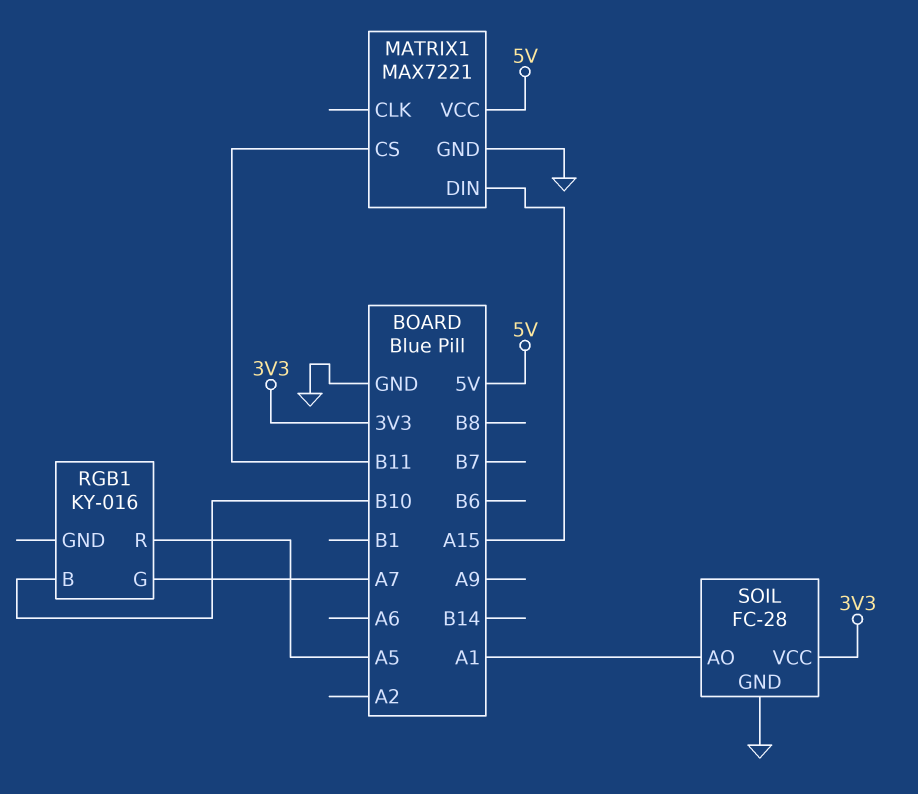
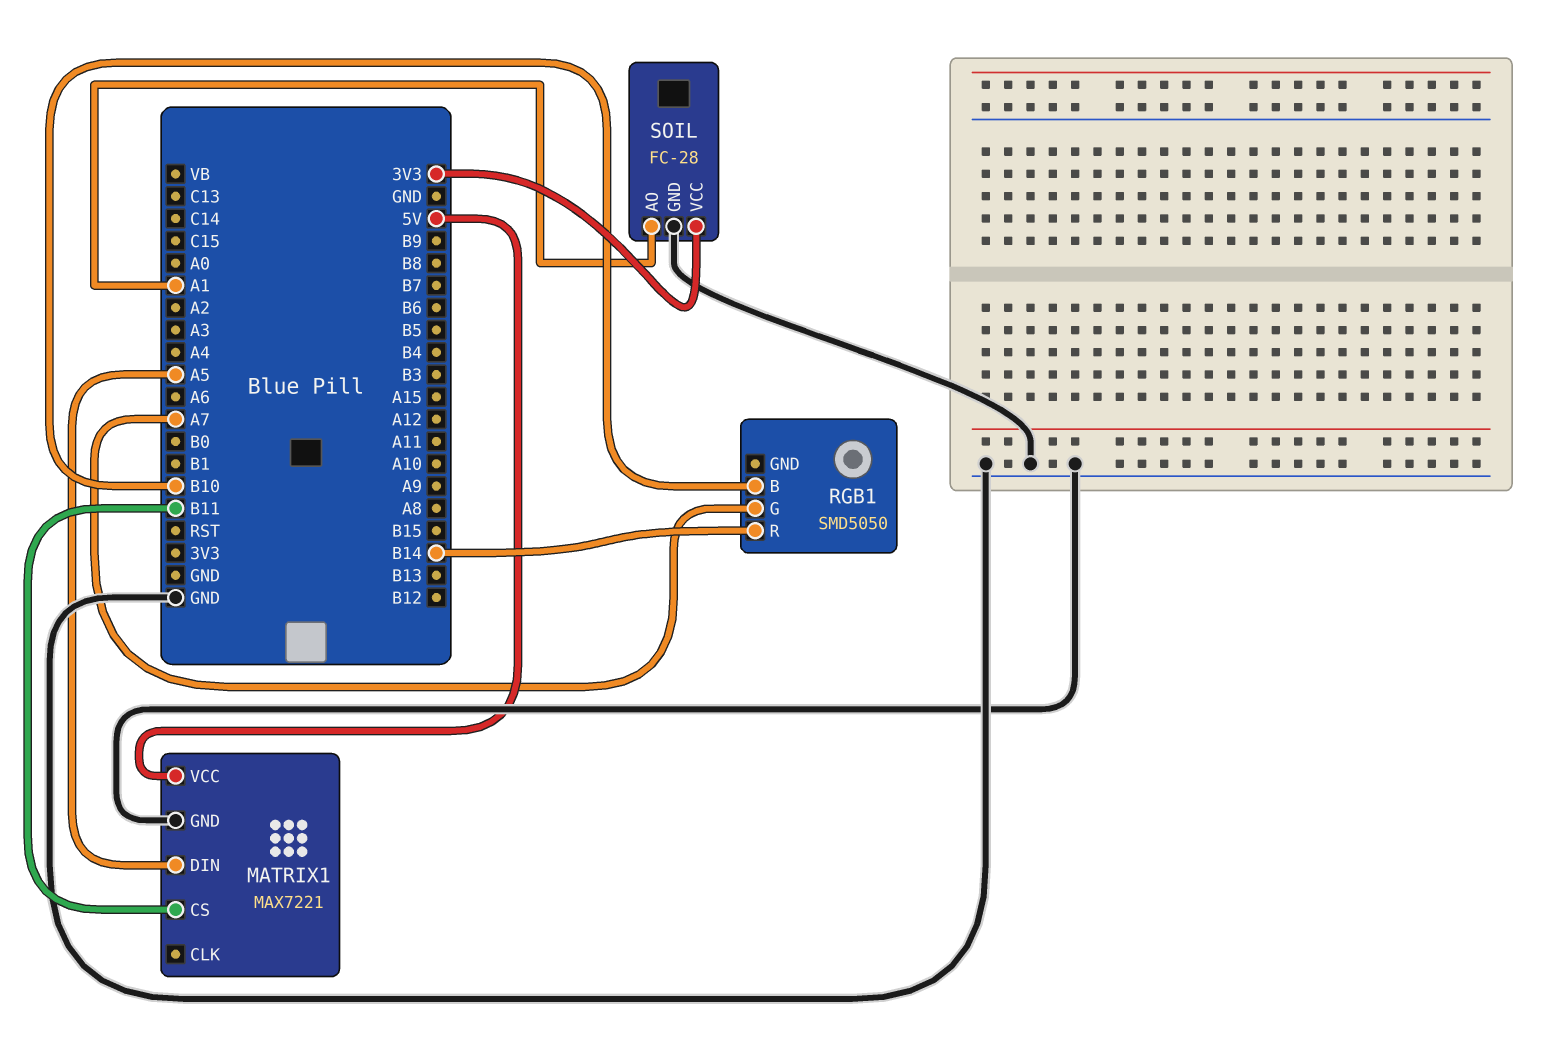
MATRIX1 pin DIN: A15 -> A5
RGB1: KY-016 -> SMD5050
RGB1 pin R: A5 -> B14

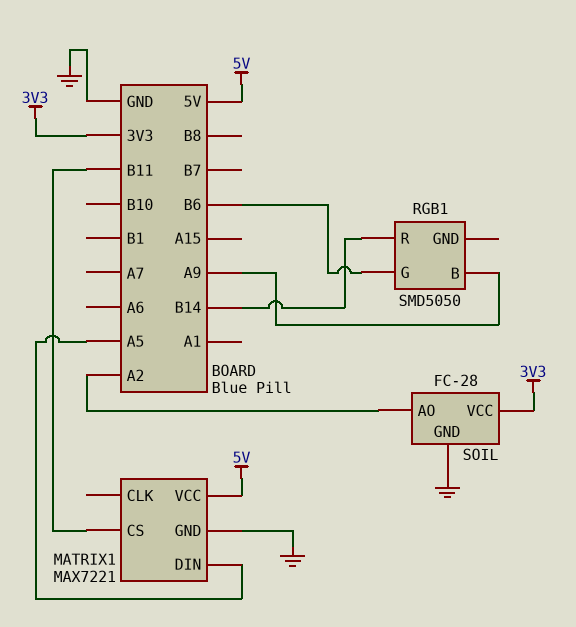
RGB1 pin B: B10 -> A9
RGB1 pin G: A7 -> B6
SOIL pin AO: A1 -> A2

